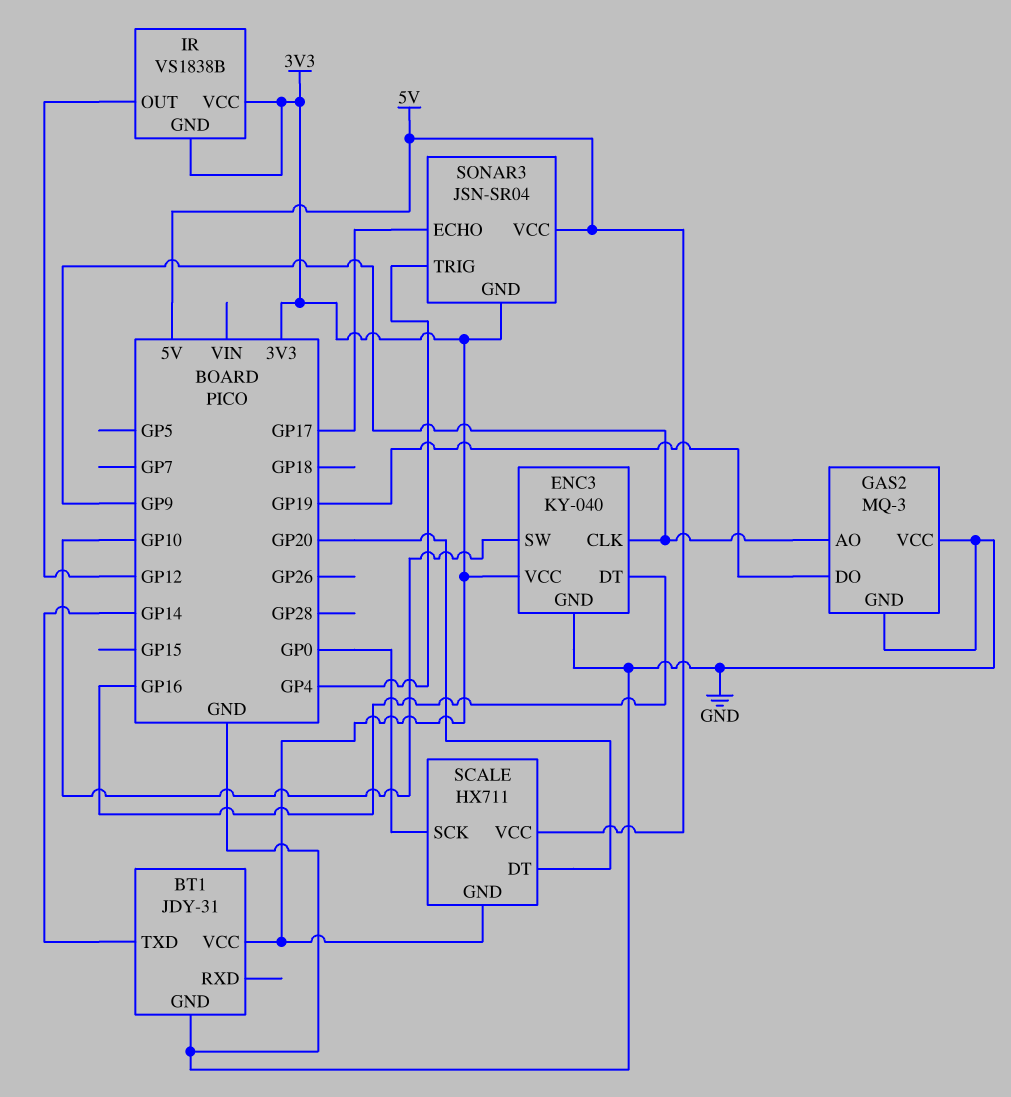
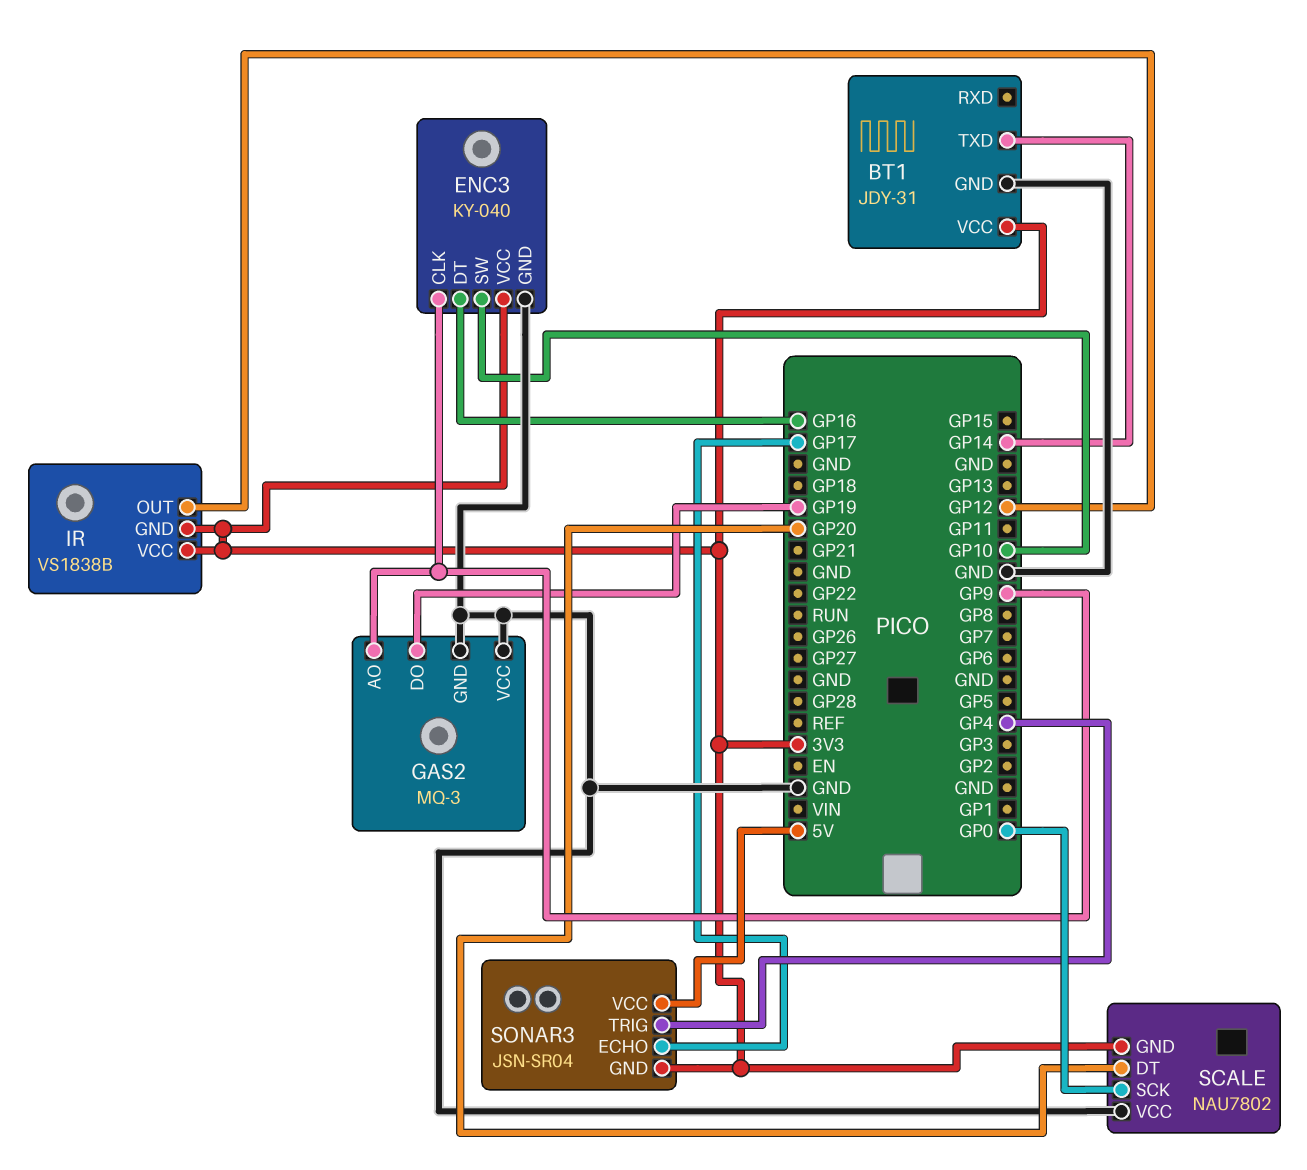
SCALE: HX711 -> NAU7802
SCALE pin VCC: 5V -> GND

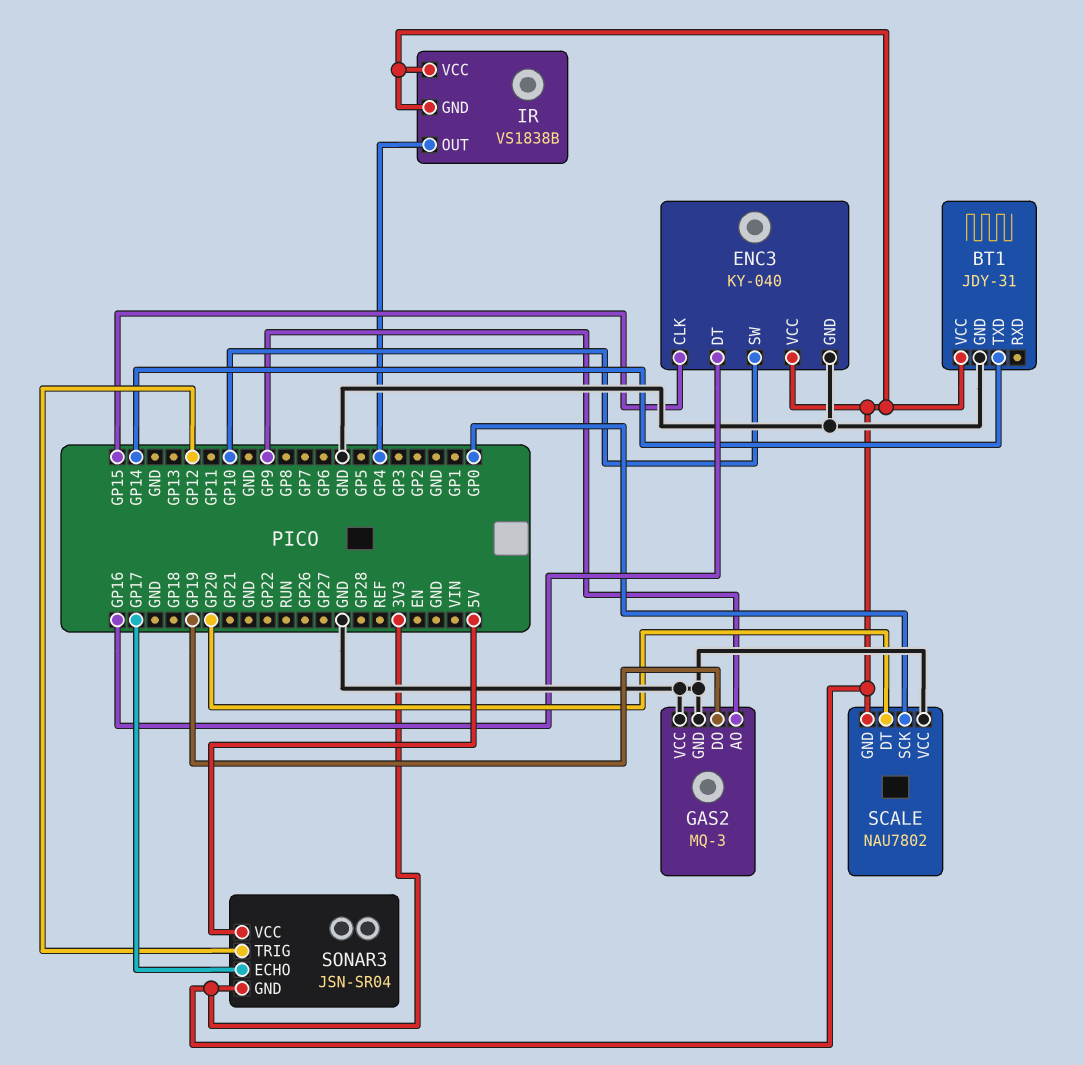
ENC3 pin CLK: GP9 -> GP15
IR pin OUT: GP12 -> GP4
SONAR3 pin TRIG: GP4 -> GP12

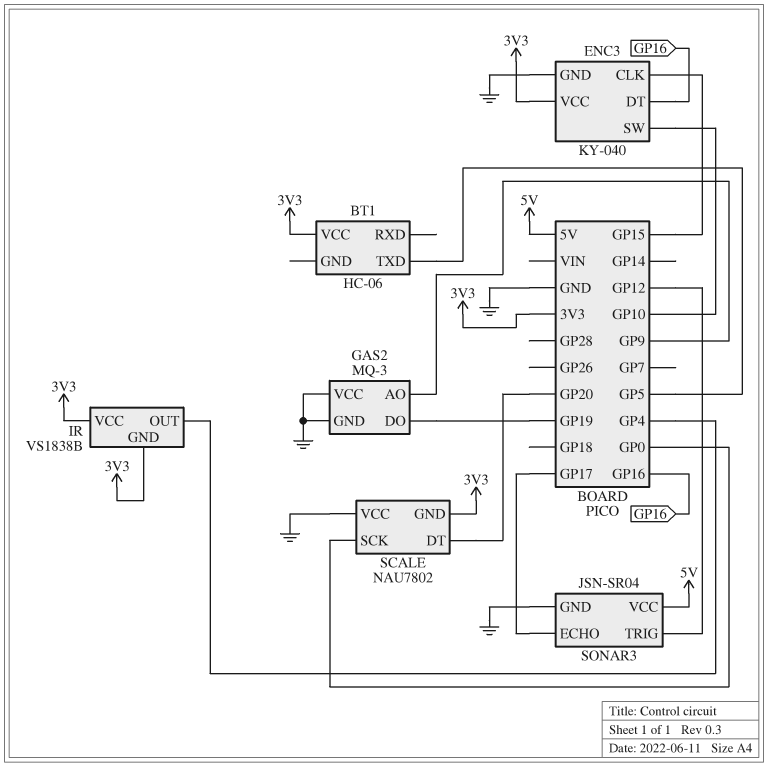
BT1: JDY-31 -> HC-06
BT1 pin GND: GND -> none
BT1 pin TXD: GP14 -> GP5
SONAR3 pin GND: 3V3 -> GND

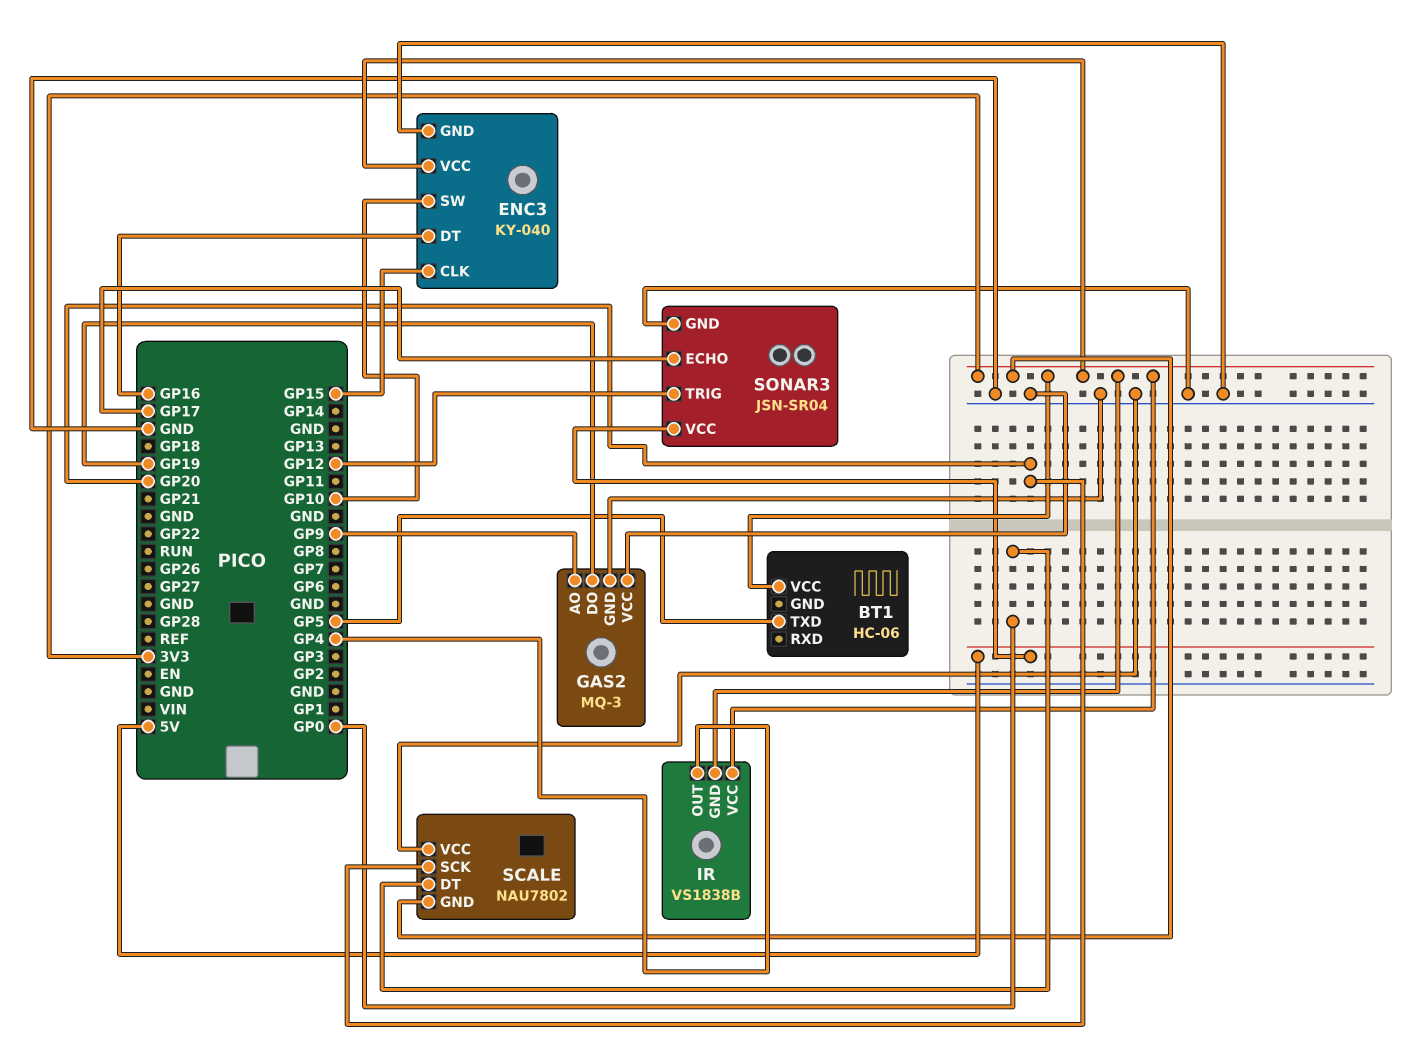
SCALE pin DT: GP20 -> GP0
SCALE pin SCK: GP0 -> GP20

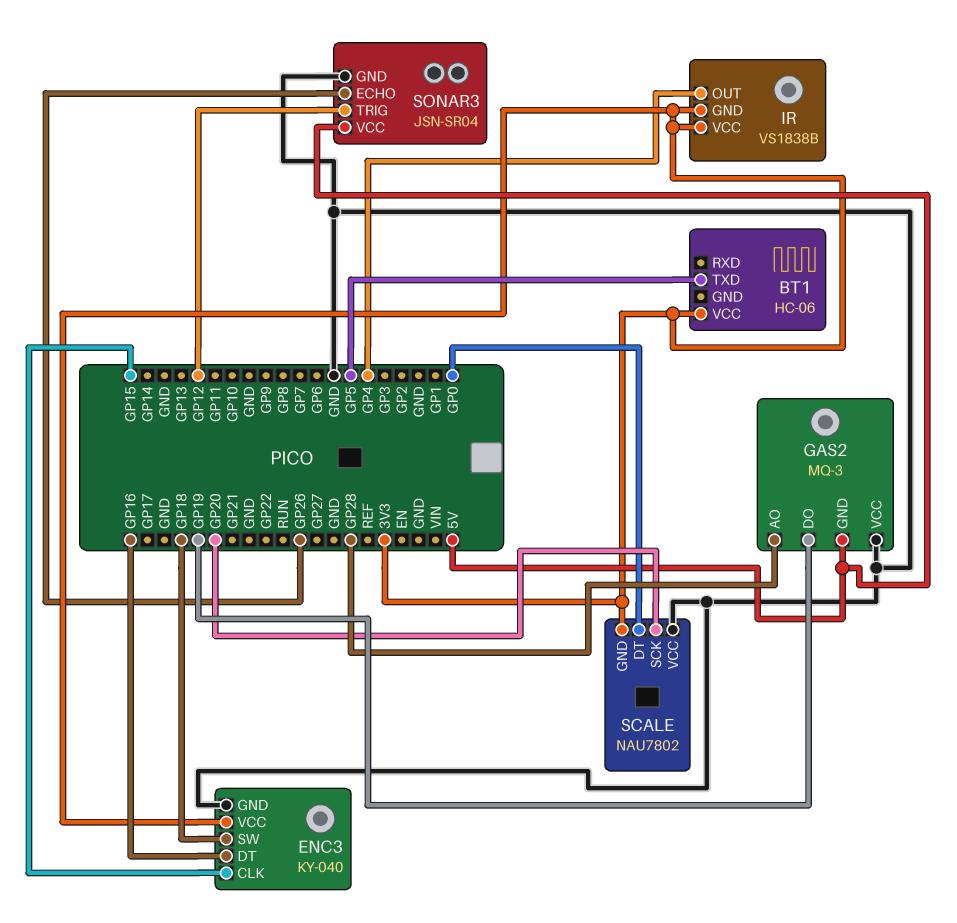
ENC3 pin SW: GP10 -> GP18
GAS2 pin AO: GP9 -> GP28
GAS2 pin GND: GND -> 5V
SONAR3 pin ECHO: GP17 -> GP26

